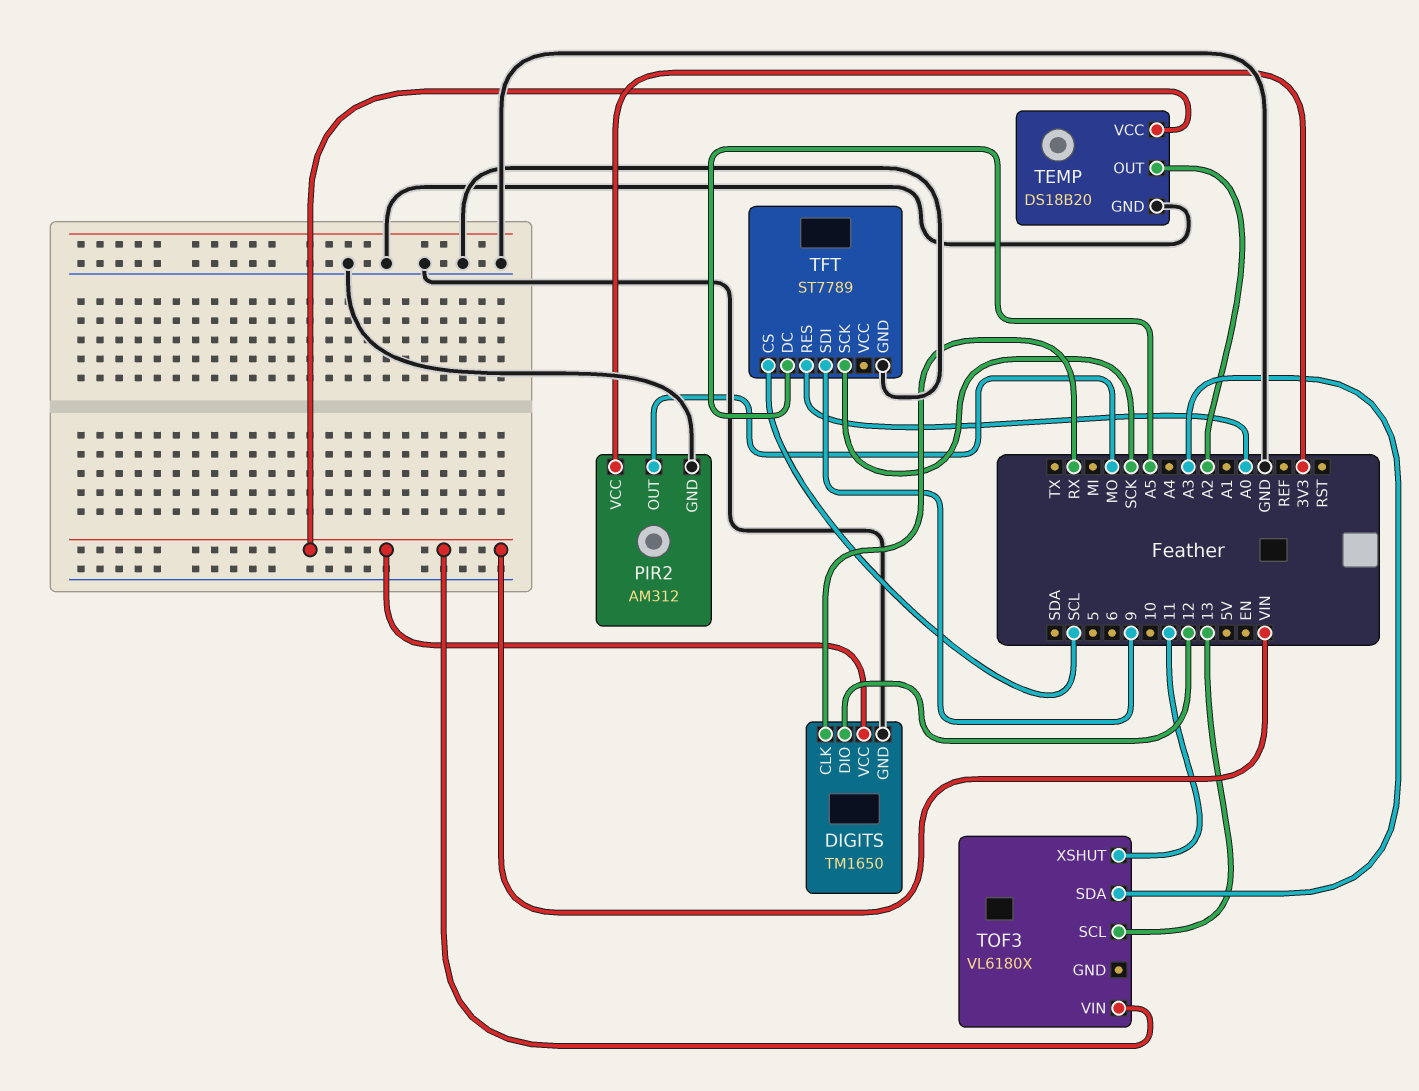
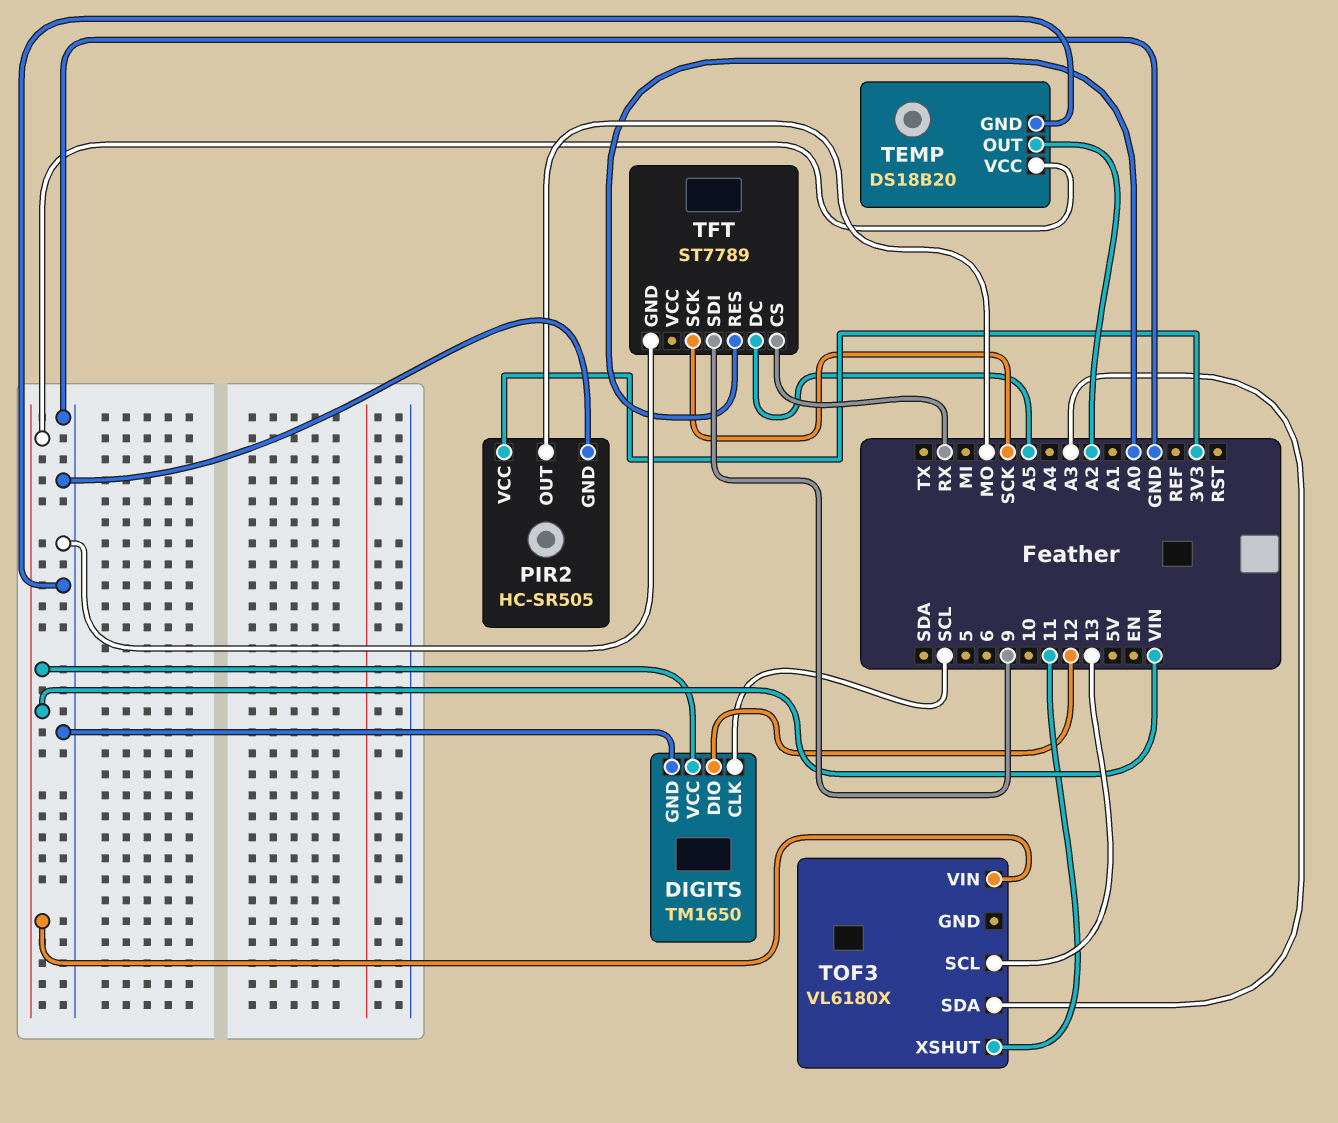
DIGITS pin CLK: RX -> SCL
PIR2: AM312 -> HC-SR505
TFT pin CS: SCL -> RX

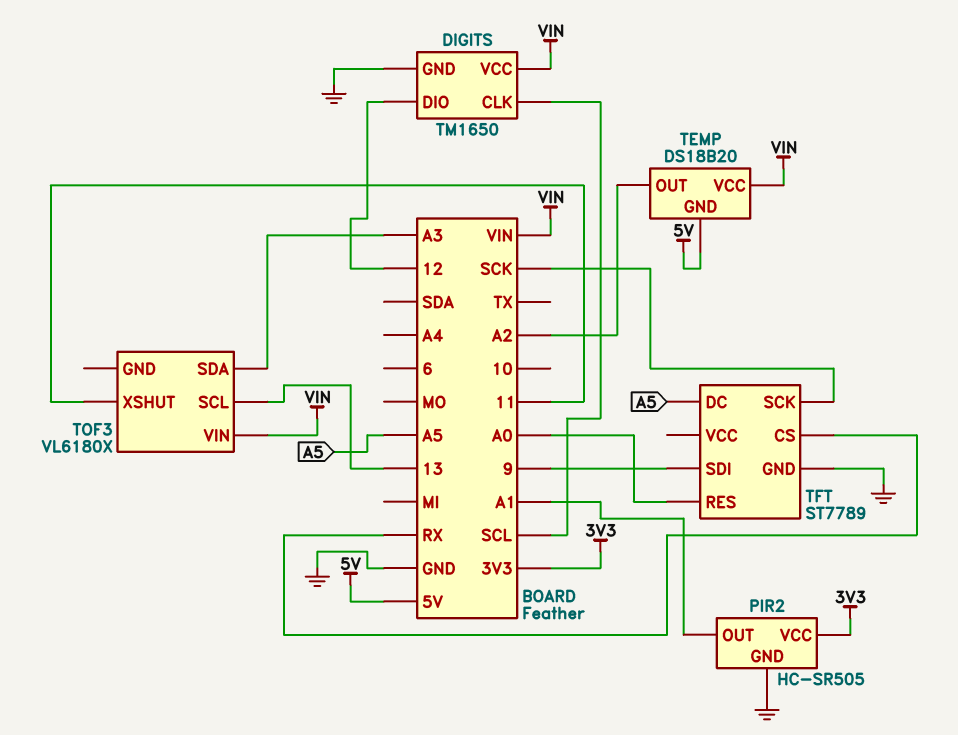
PIR2 pin OUT: MO -> A1
TEMP pin GND: GND -> 5V

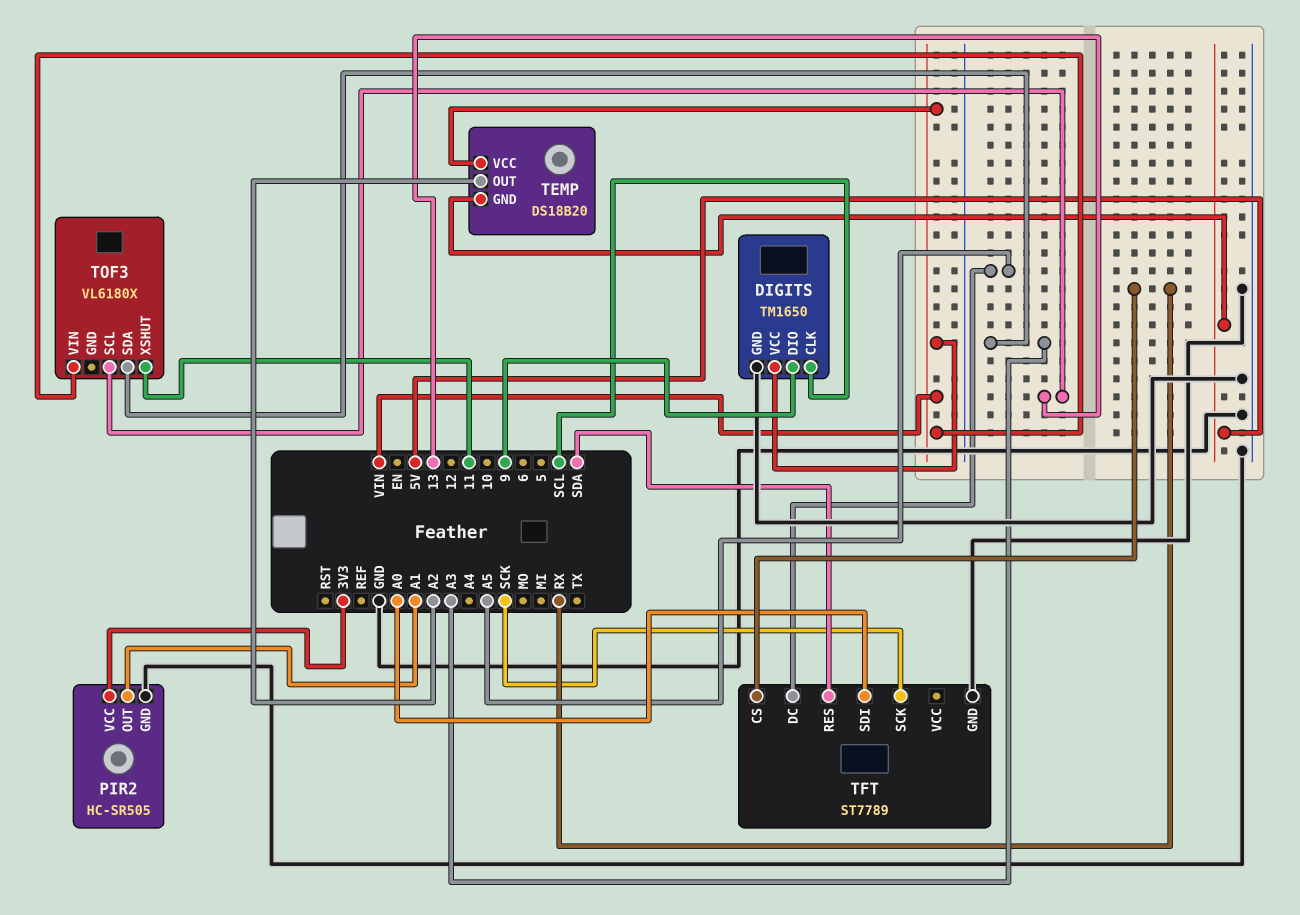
DIGITS pin DIO: 12 -> 9
TFT pin RES: A0 -> SDA
TFT pin SDI: 9 -> A0

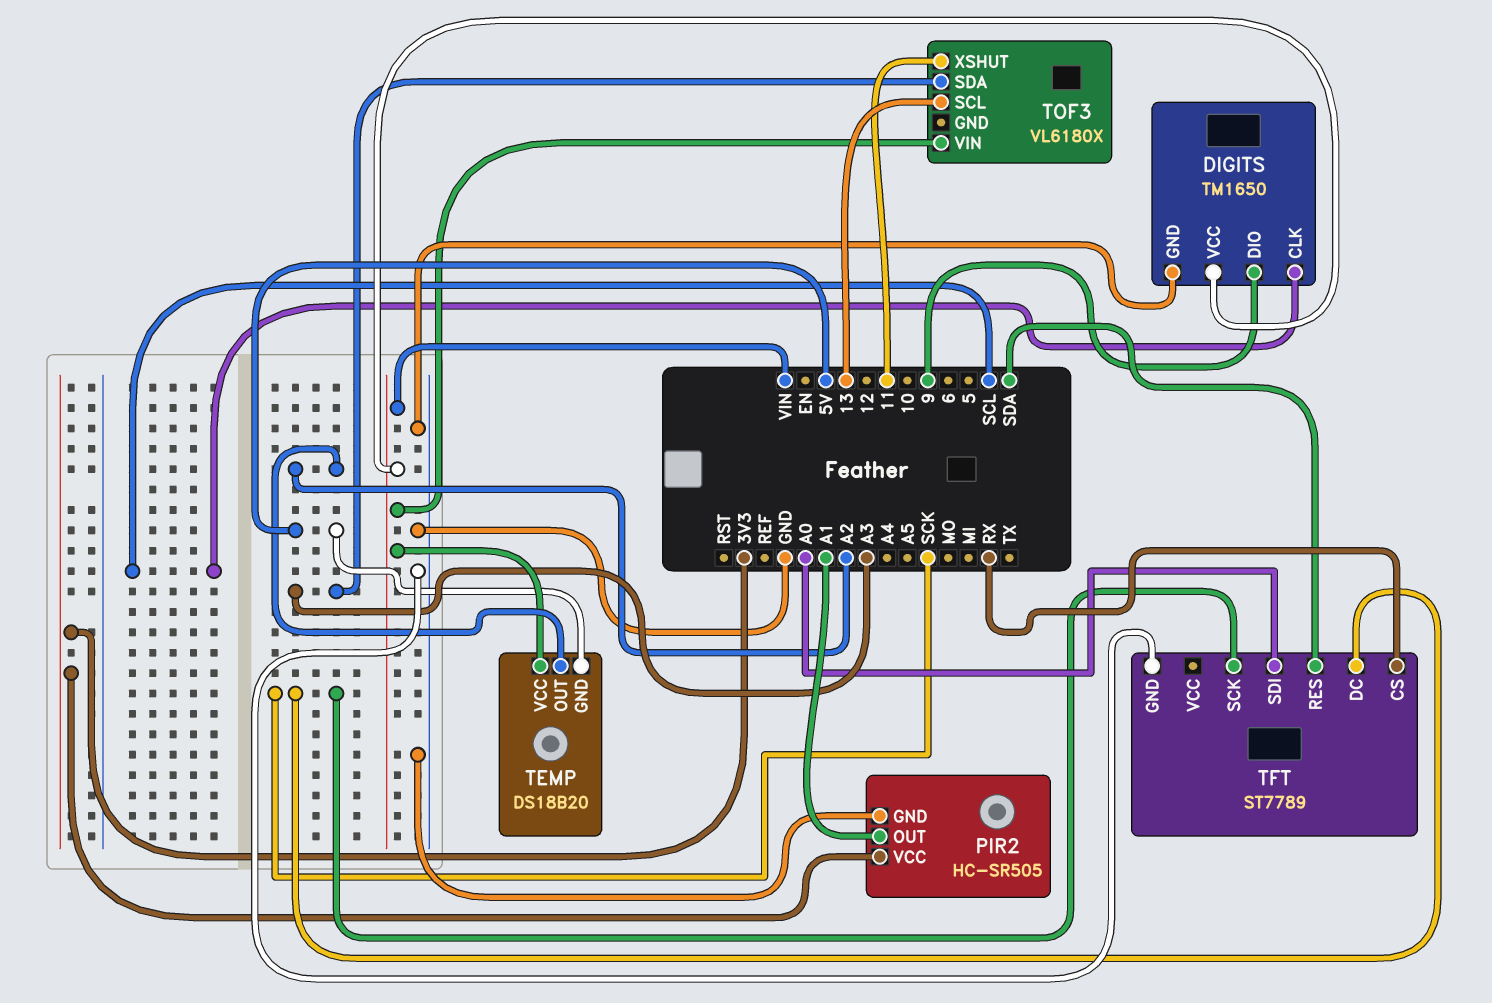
TFT pin DC: A5 -> SCK

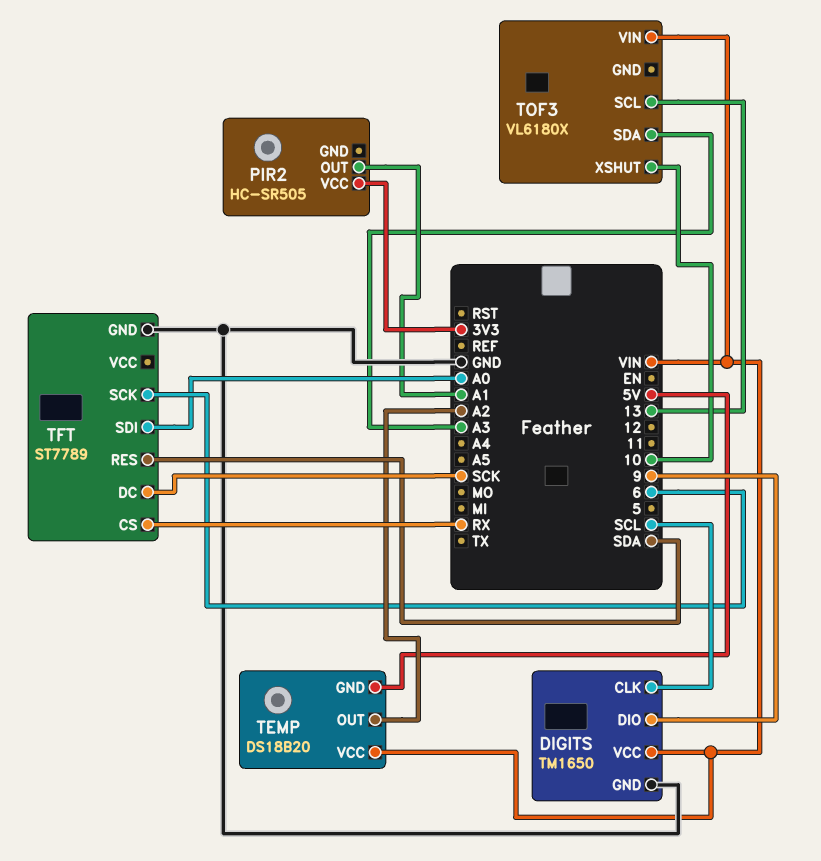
PIR2 pin GND: GND -> none
TFT pin SCK: SCK -> 6
TOF3 pin XSHUT: 11 -> 10

